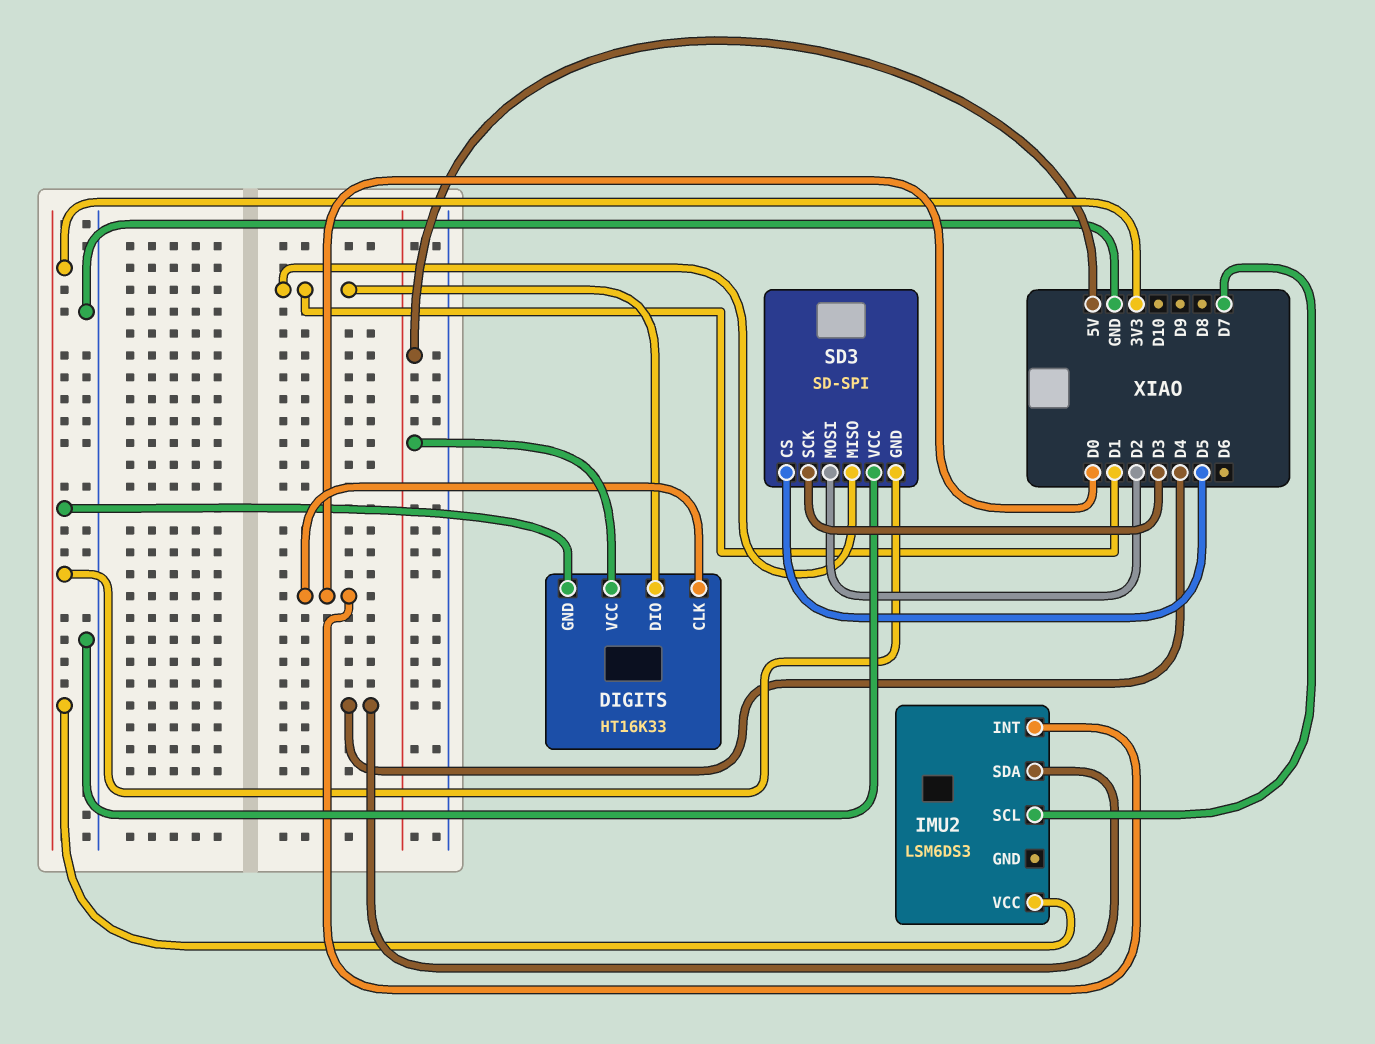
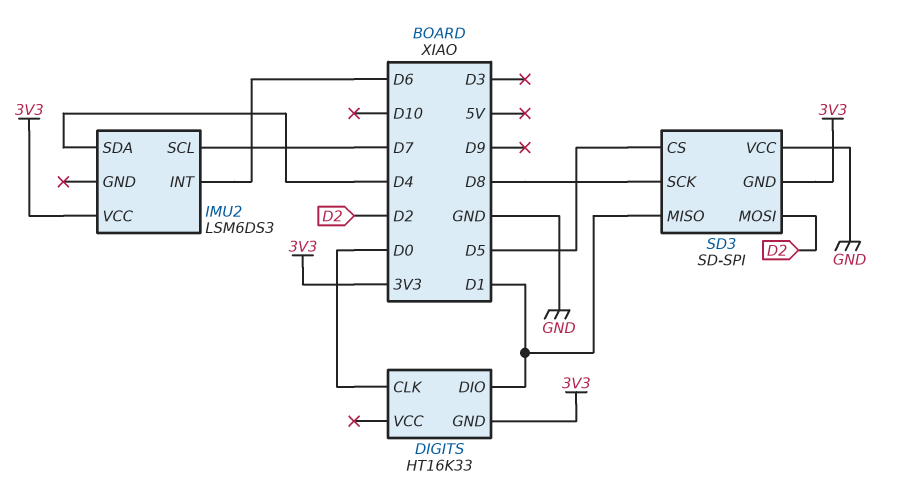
DIGITS pin VCC: 5V -> none
IMU2 pin INT: D0 -> D6
SD3 pin SCK: D3 -> D8

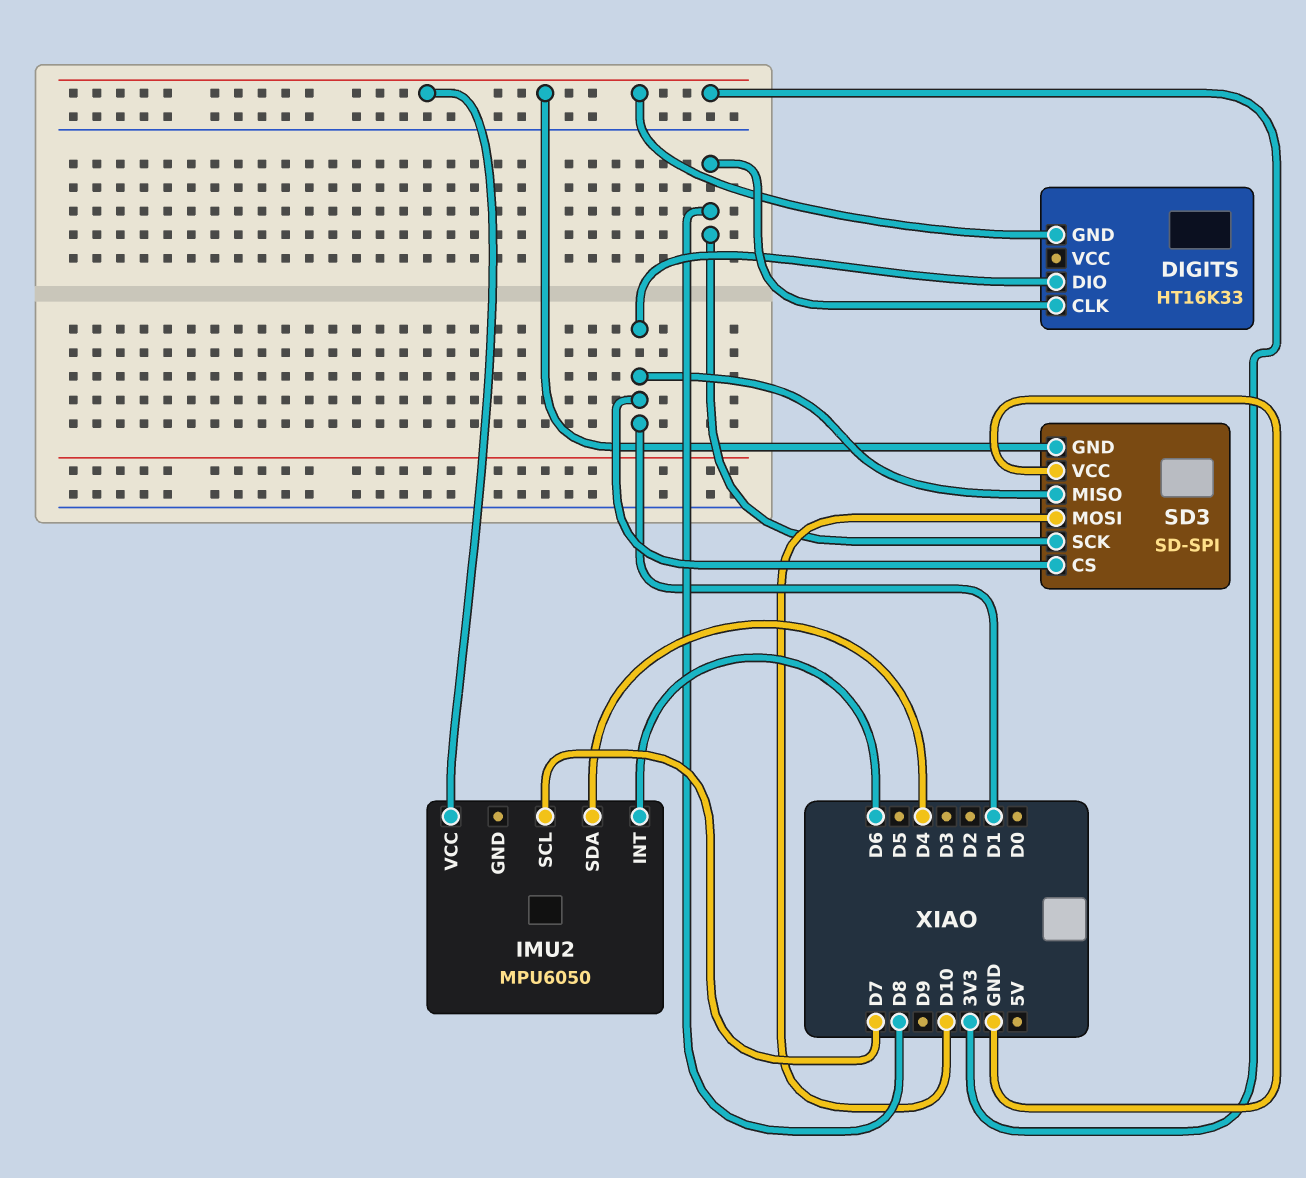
DIGITS pin CLK: D0 -> D8
IMU2: LSM6DS3 -> MPU6050
SD3 pin CS: D5 -> D1
SD3 pin MOSI: D2 -> D10

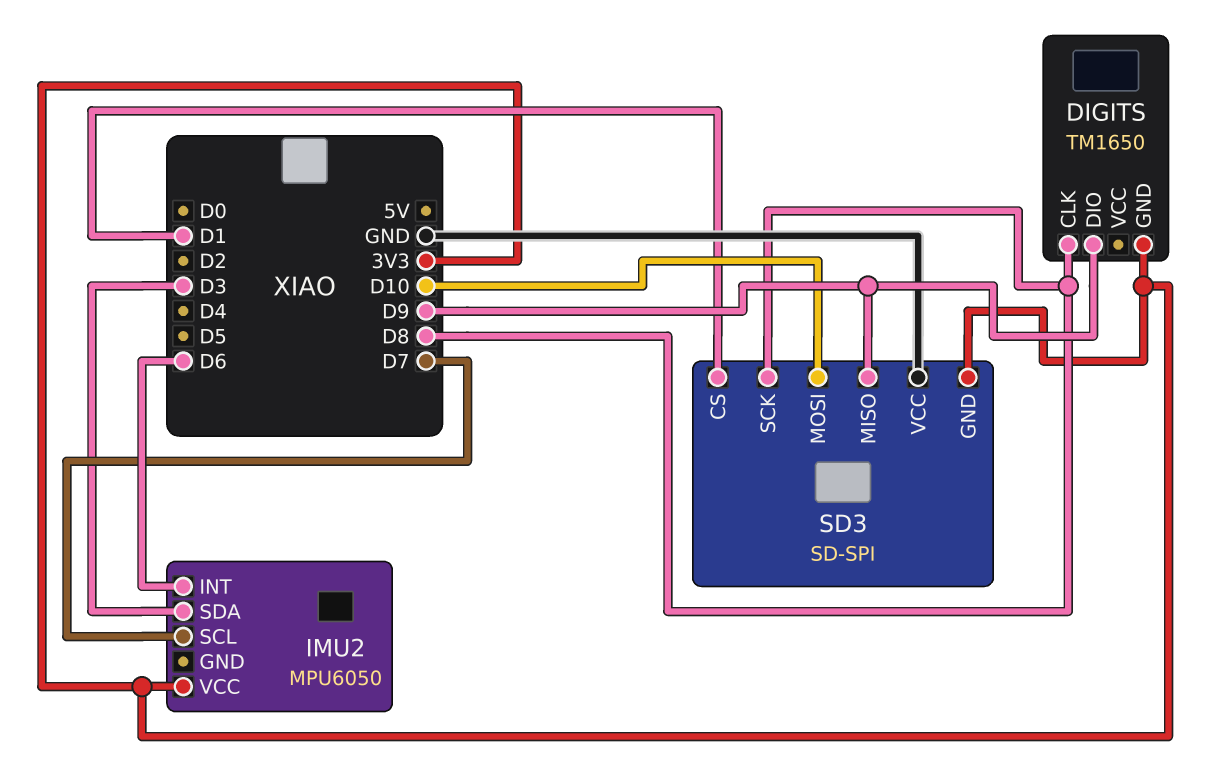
DIGITS: HT16K33 -> TM1650
DIGITS pin DIO: D1 -> D9
IMU2 pin SDA: D4 -> D3
SD3 pin MISO: D1 -> D9

